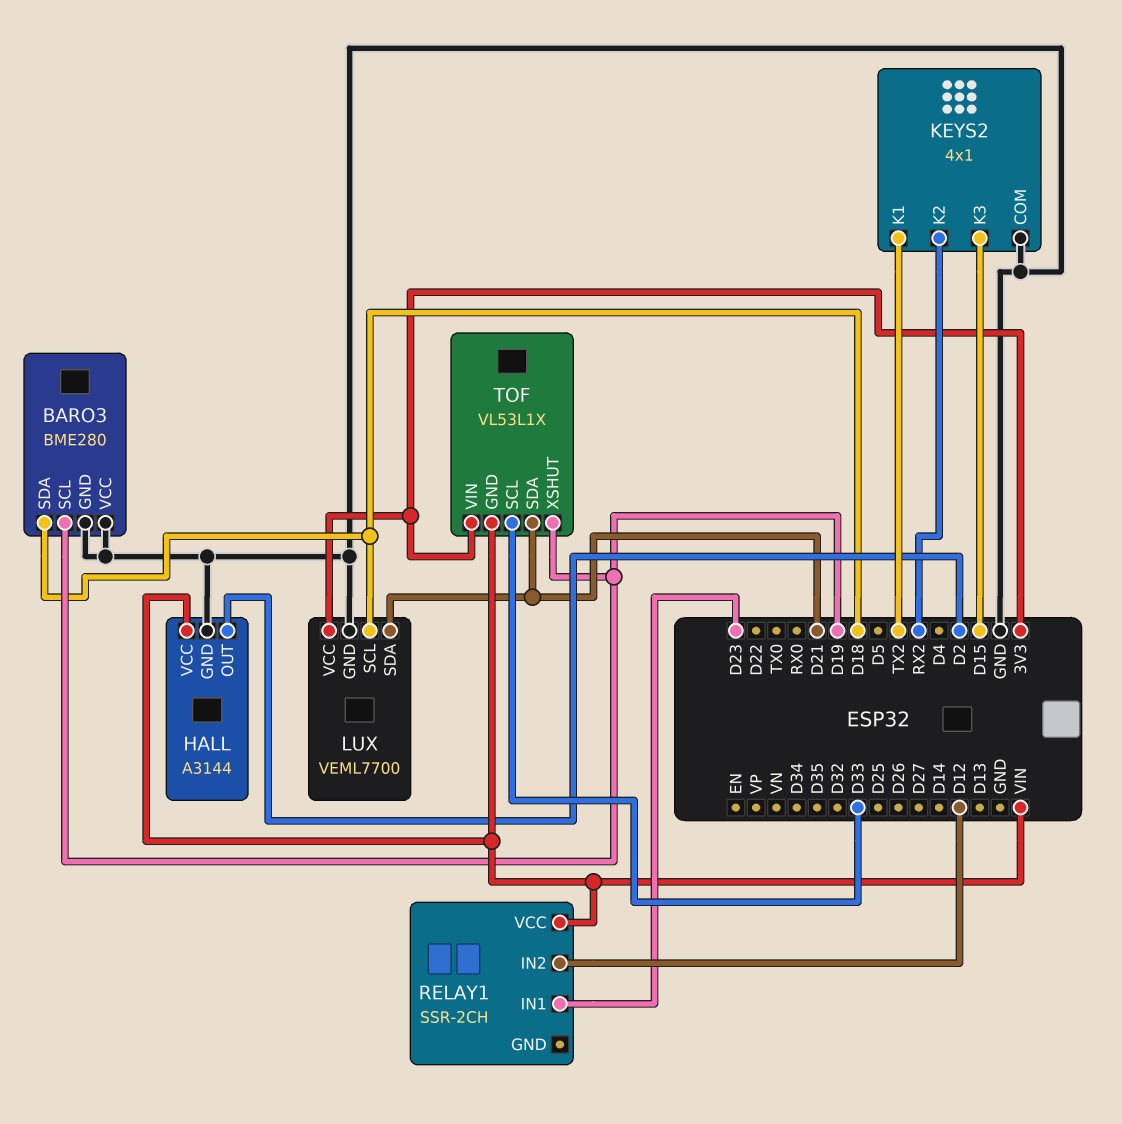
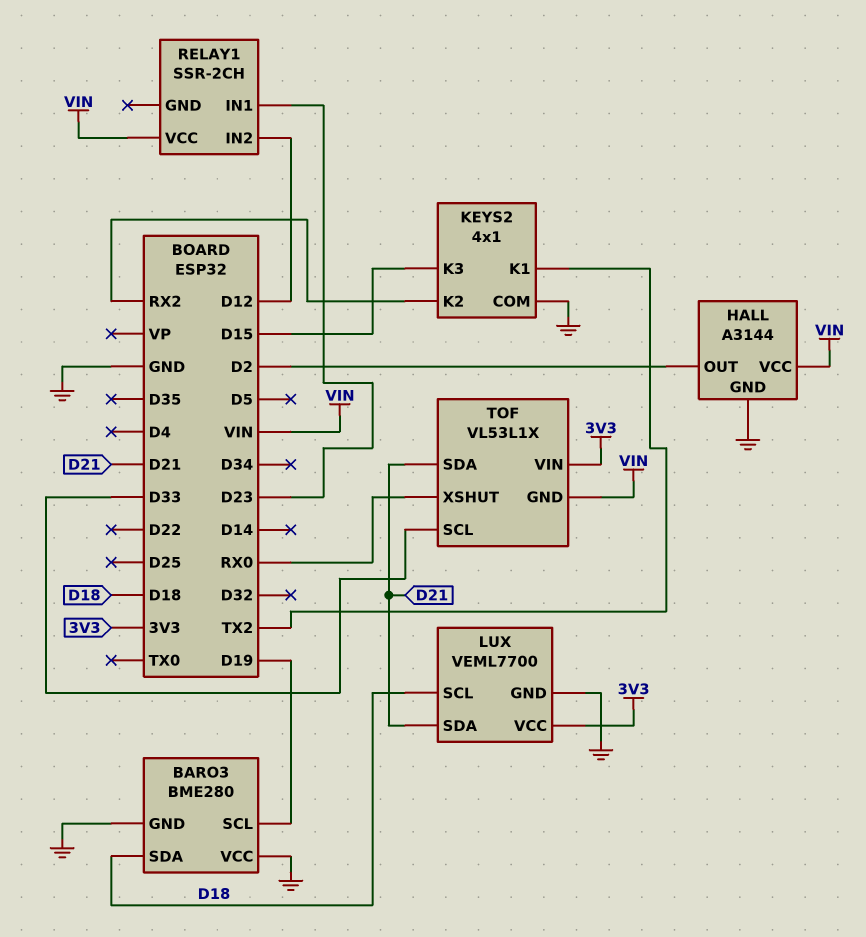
TOF pin XSHUT: D19 -> RX0

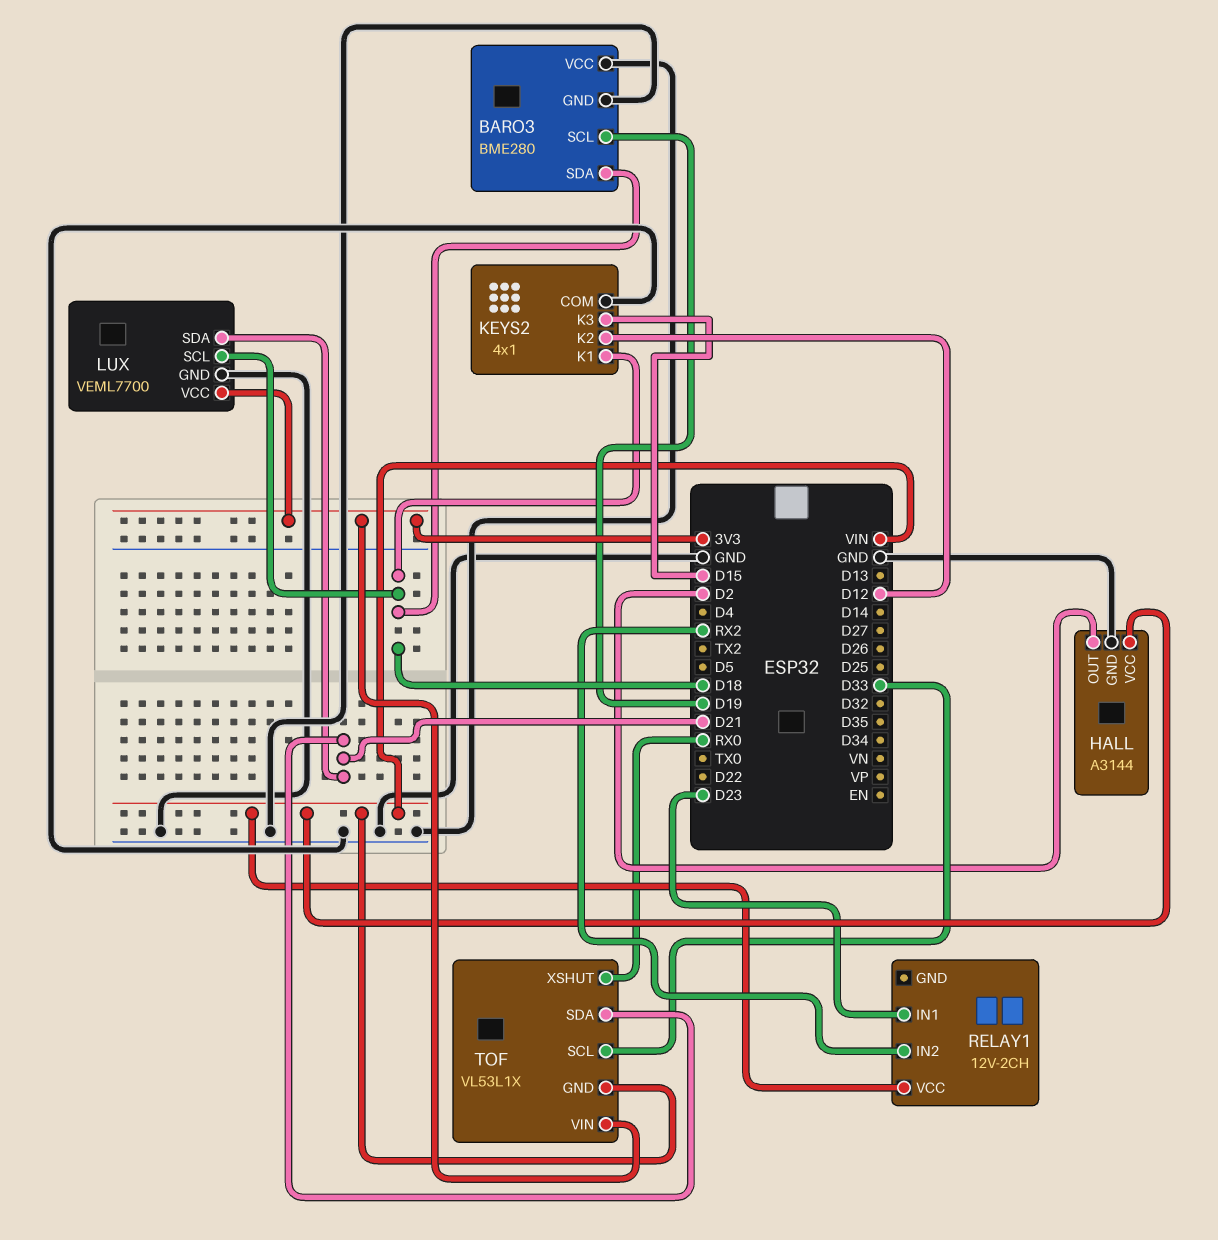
KEYS2 pin K1: TX2 -> D18
KEYS2 pin K2: RX2 -> D12
RELAY1: SSR-2CH -> 12V-2CH
RELAY1 pin IN2: D12 -> RX2

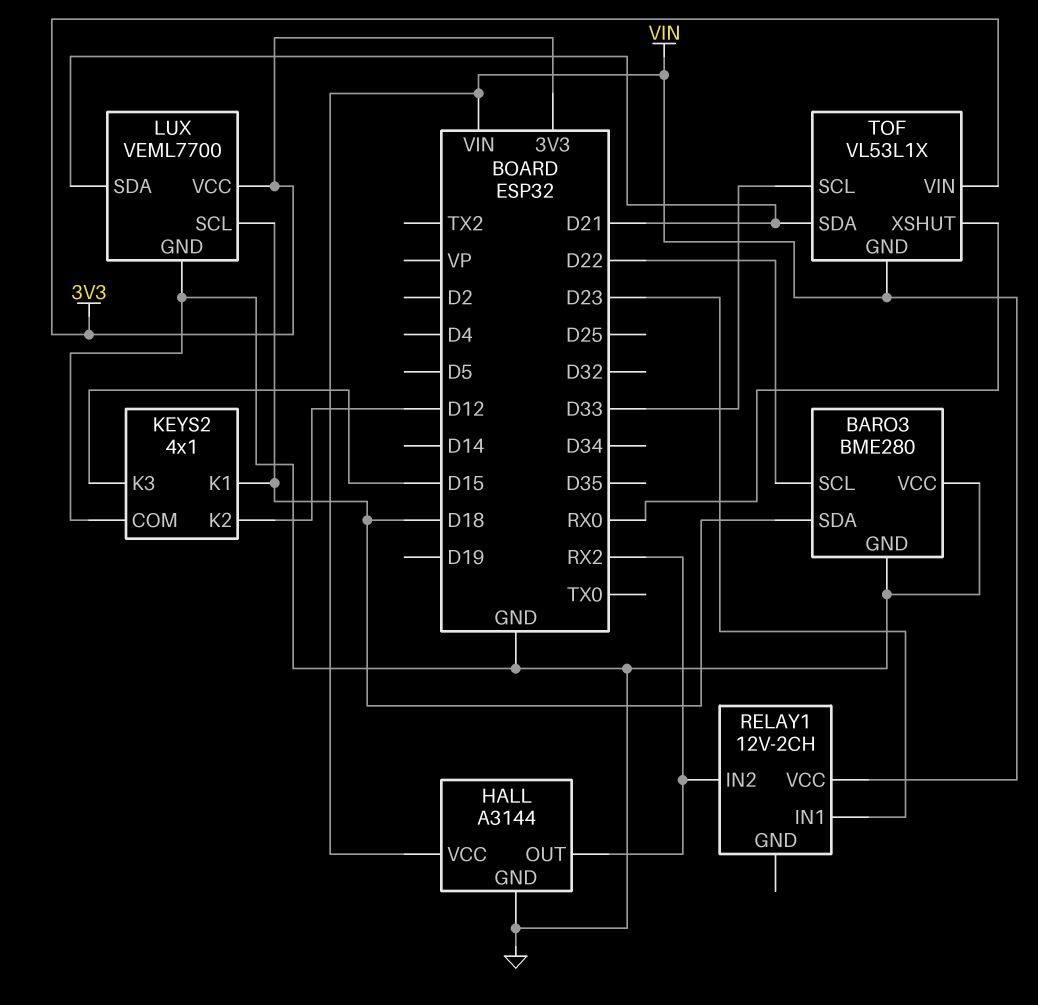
BARO3 pin SCL: D19 -> D22
HALL pin OUT: D2 -> RX2

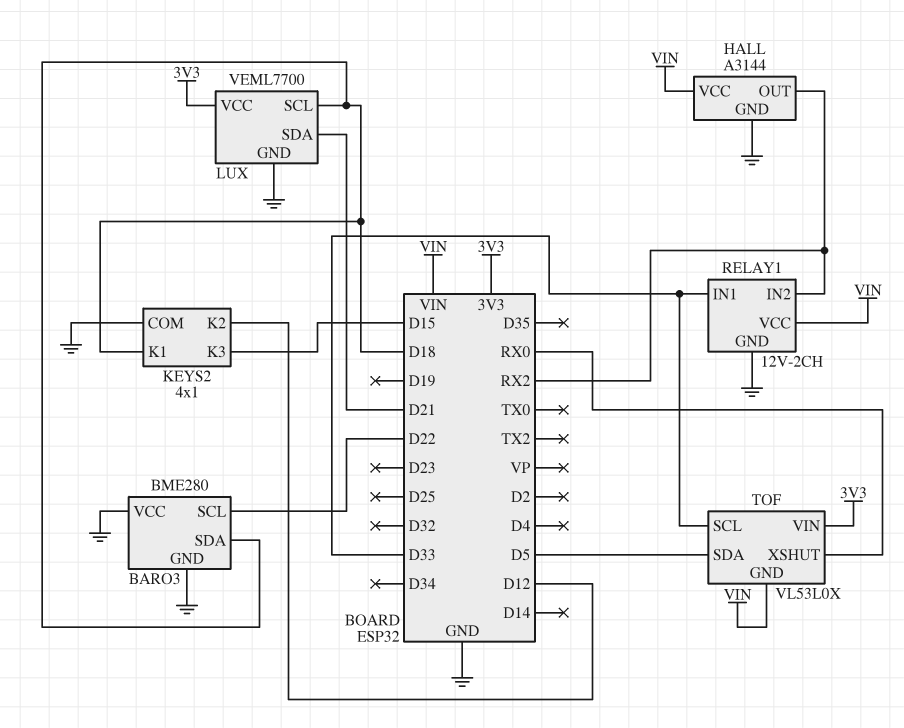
RELAY1 pin GND: none -> GND
RELAY1 pin IN1: D23 -> D33
TOF: VL53L1X -> VL53L0X
TOF pin SDA: D21 -> D5

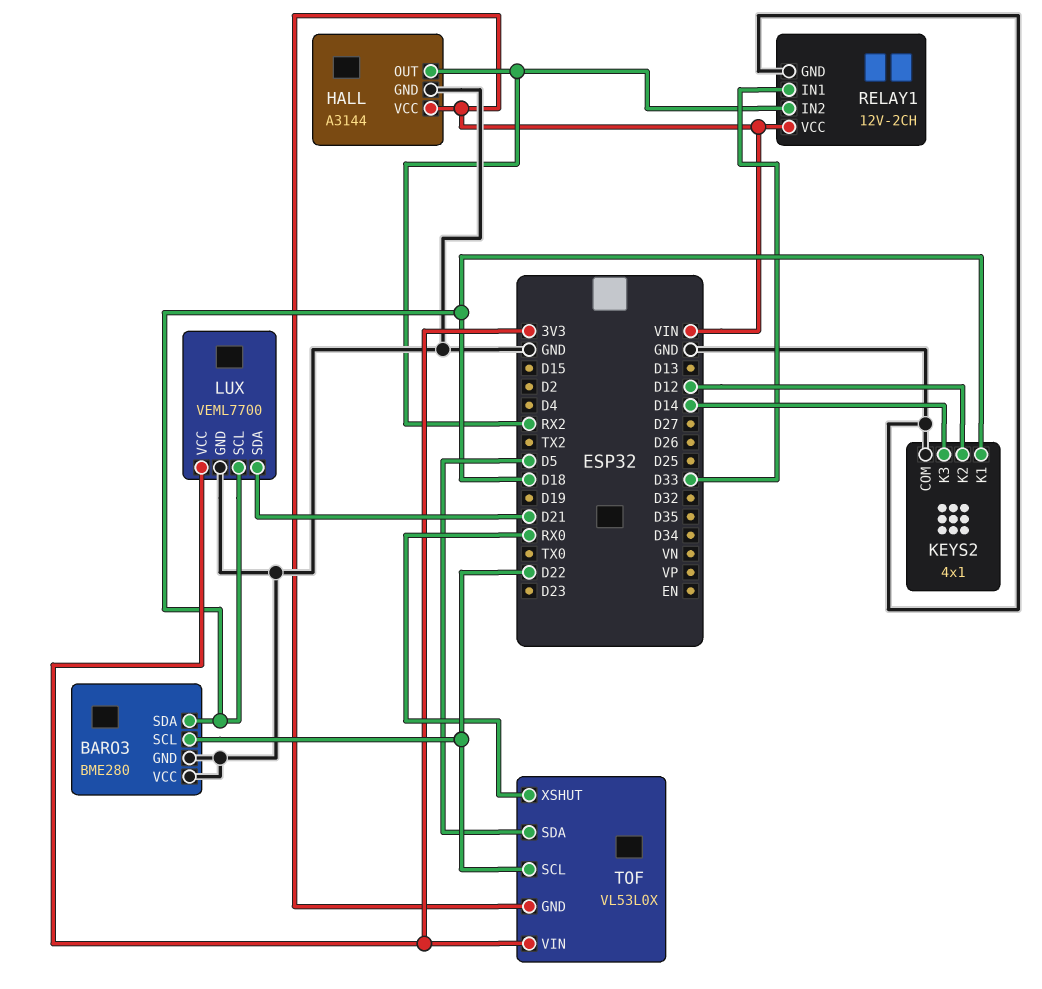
KEYS2 pin K3: D15 -> D14
TOF pin SCL: D33 -> D22

